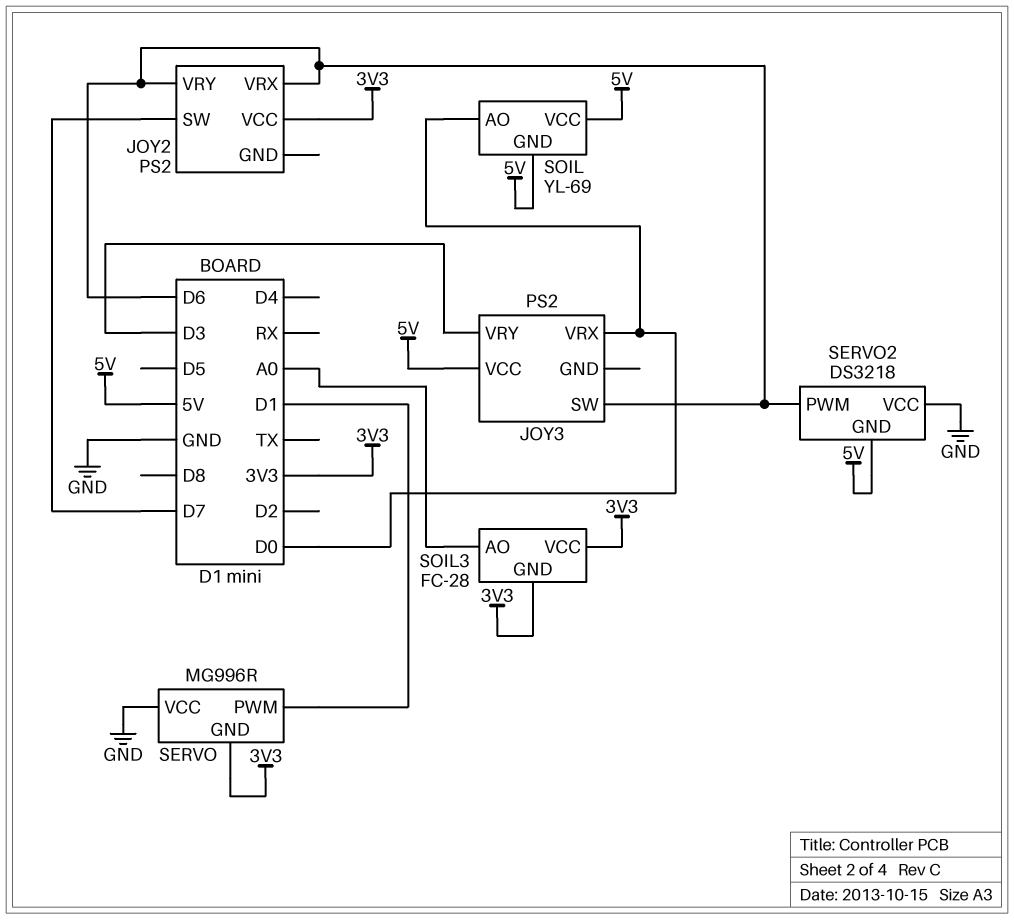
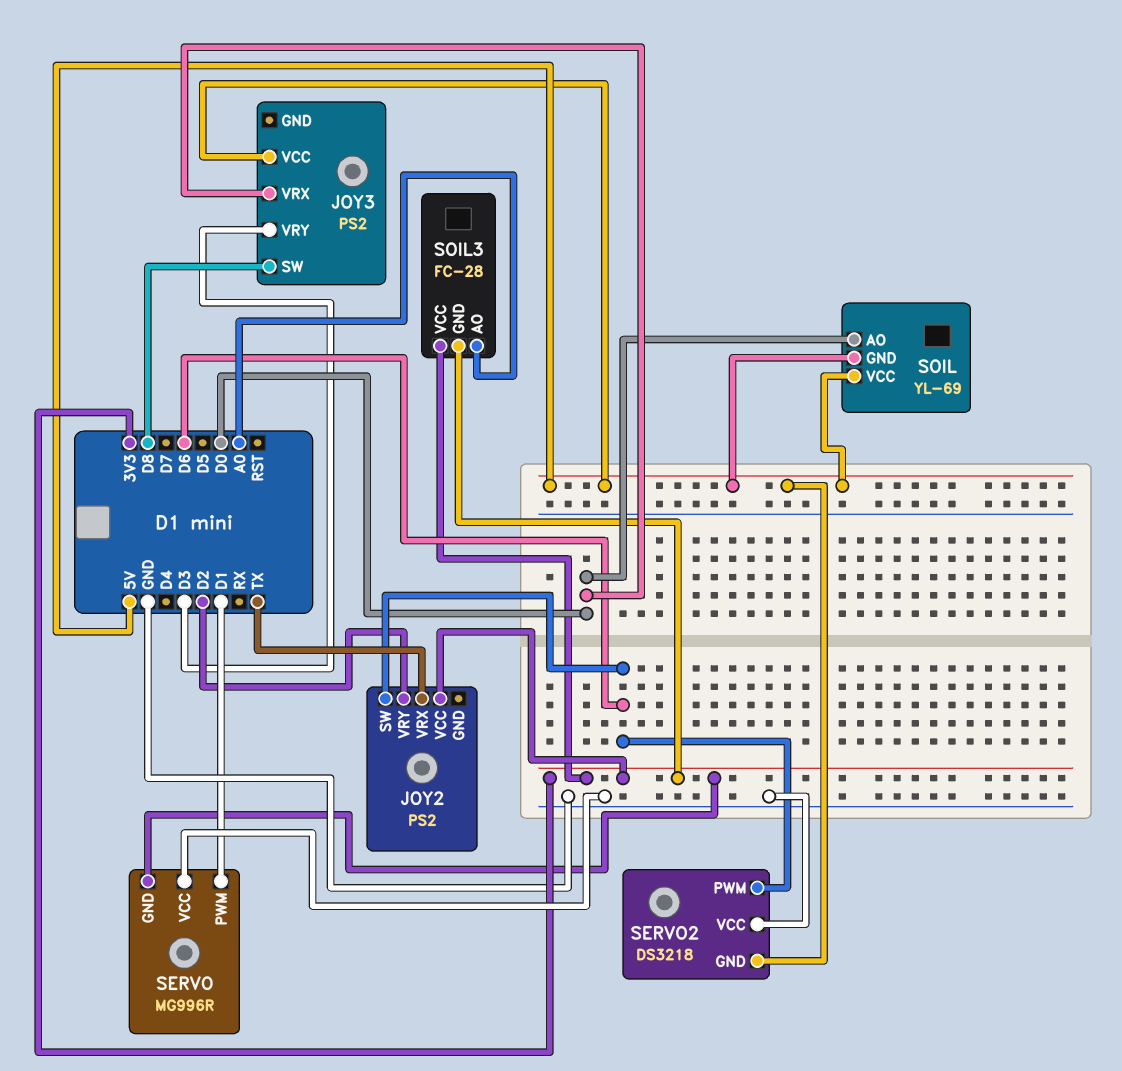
JOY2 pin SW: D7 -> D6
JOY2 pin VRX: D6 -> TX
JOY2 pin VRY: D6 -> D2
JOY3 pin SW: D6 -> D8

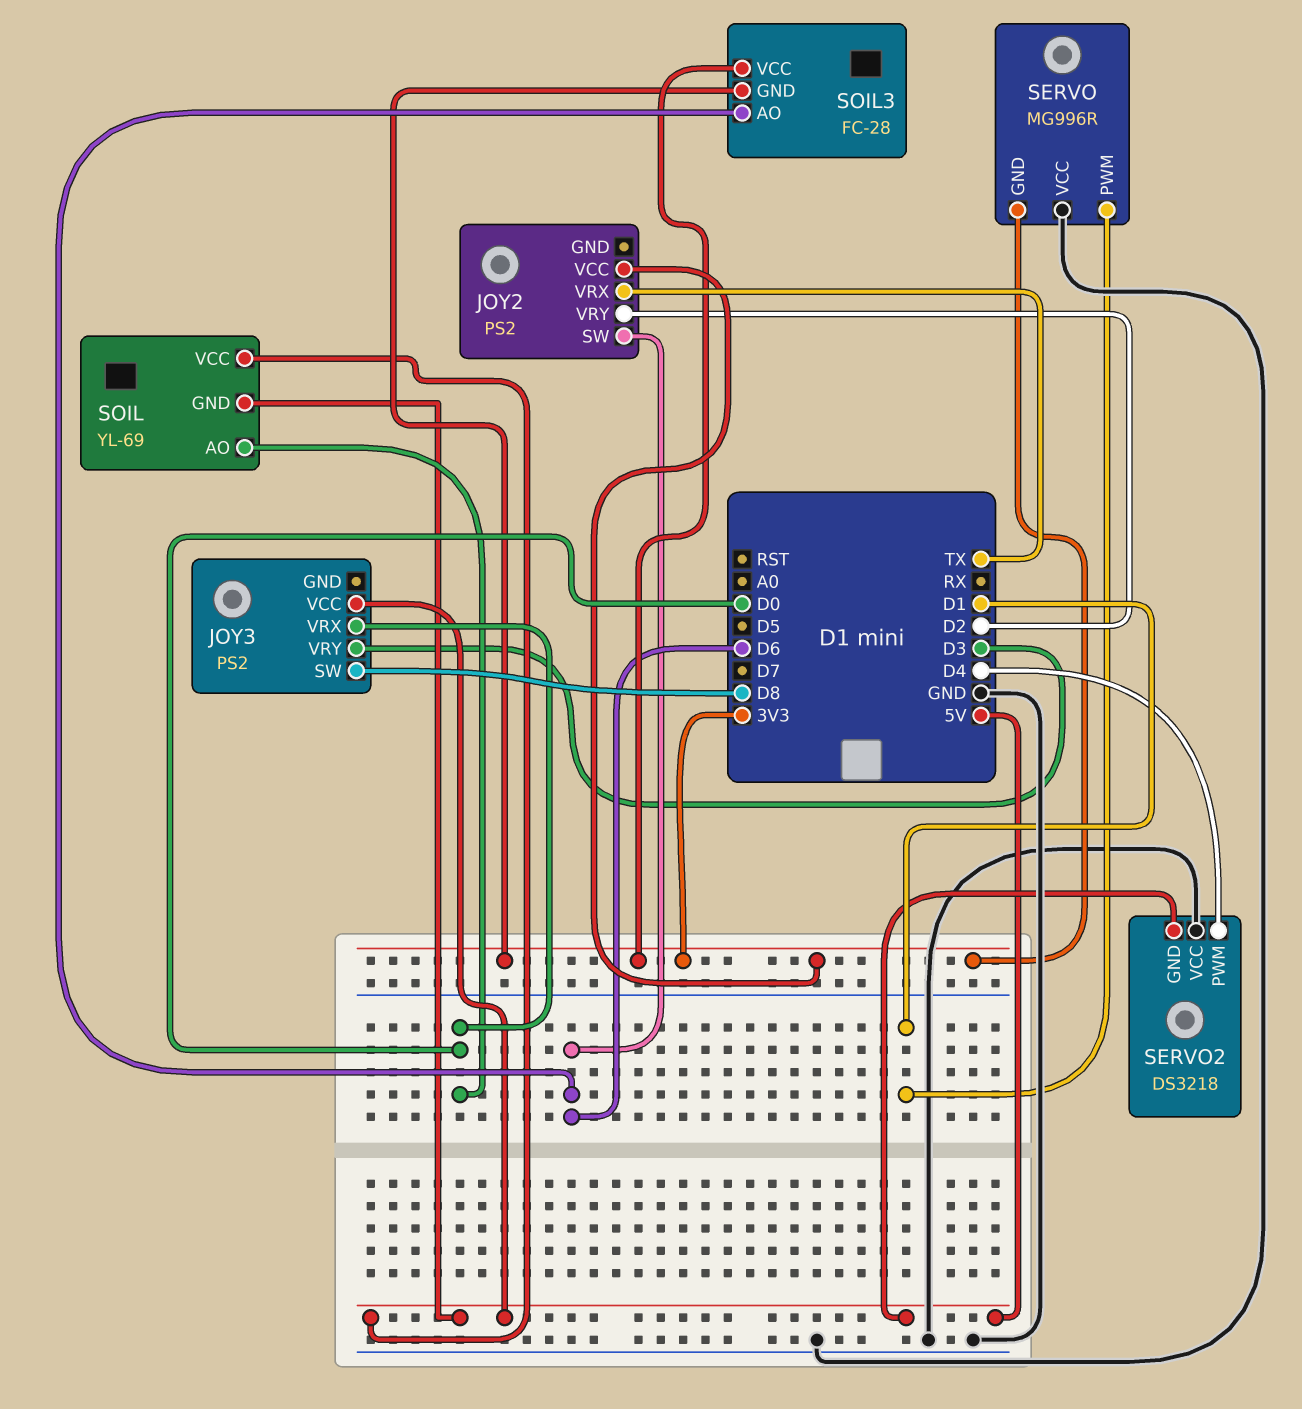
SERVO2 pin PWM: D6 -> D4
SOIL3 pin AO: A0 -> D6

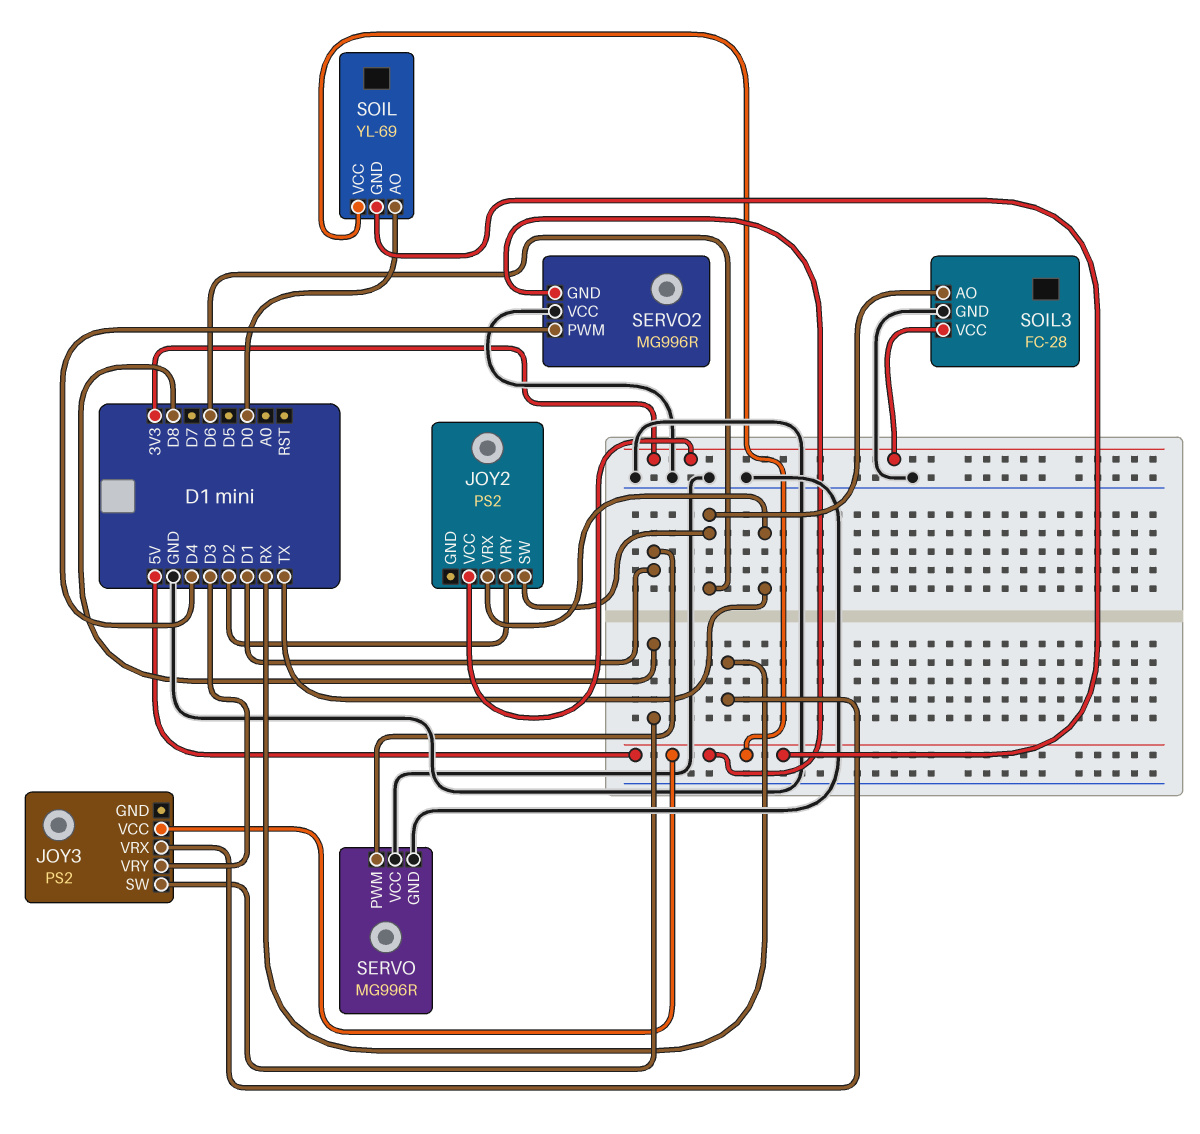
JOY3 pin VRX: D0 -> RX
SERVO pin GND: 3V3 -> GND
SERVO2: DS3218 -> MG996R
SOIL3 pin GND: 3V3 -> GND

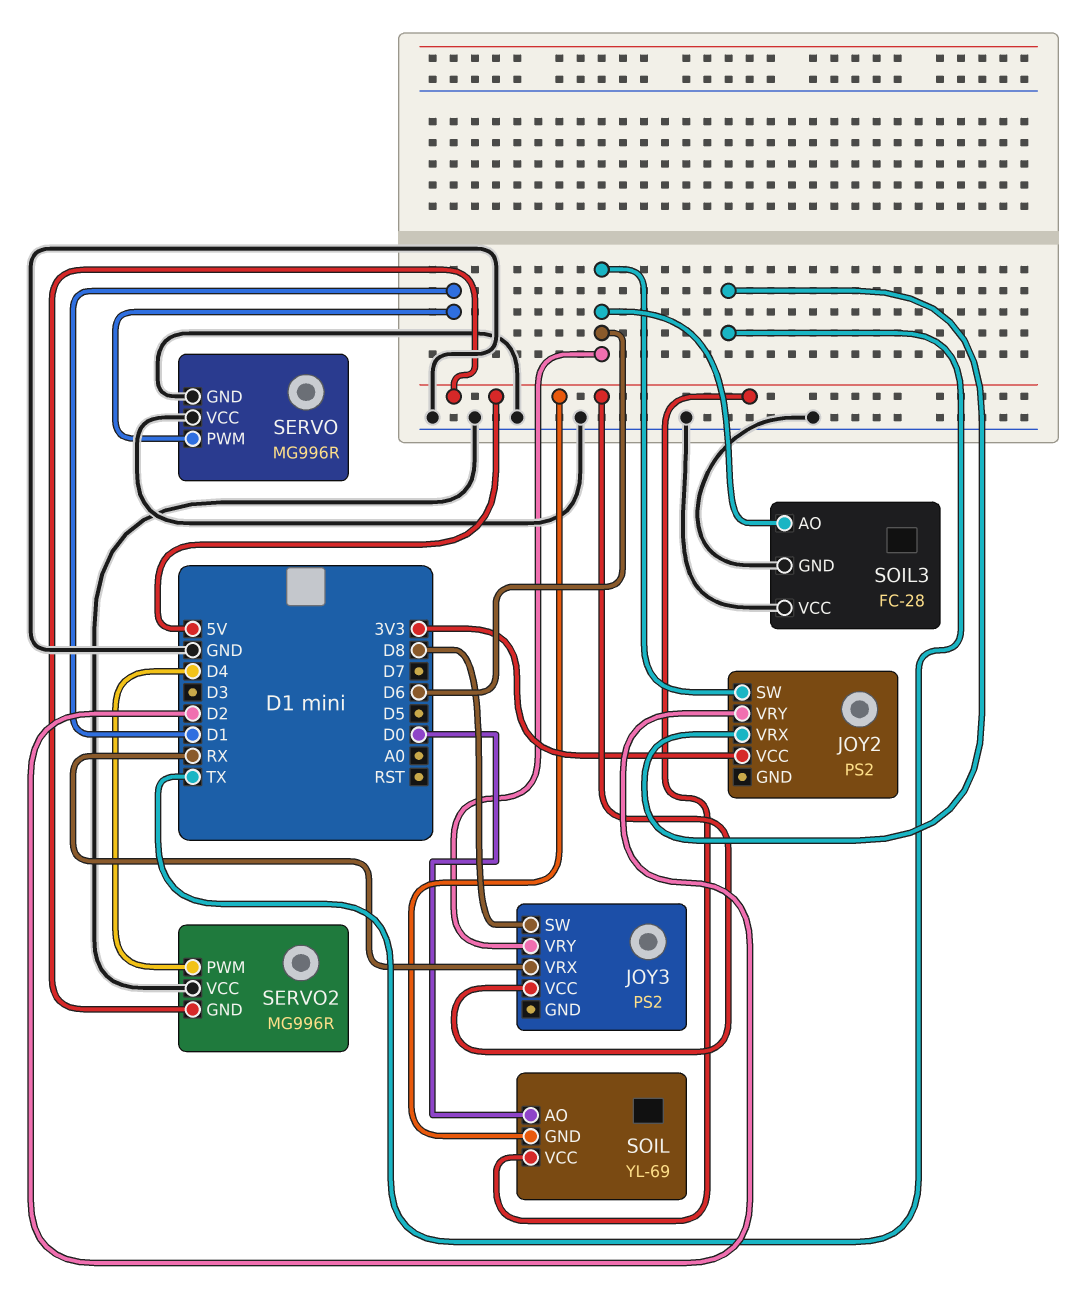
JOY3 pin VRY: D3 -> D6
SOIL3 pin VCC: 3V3 -> GND

